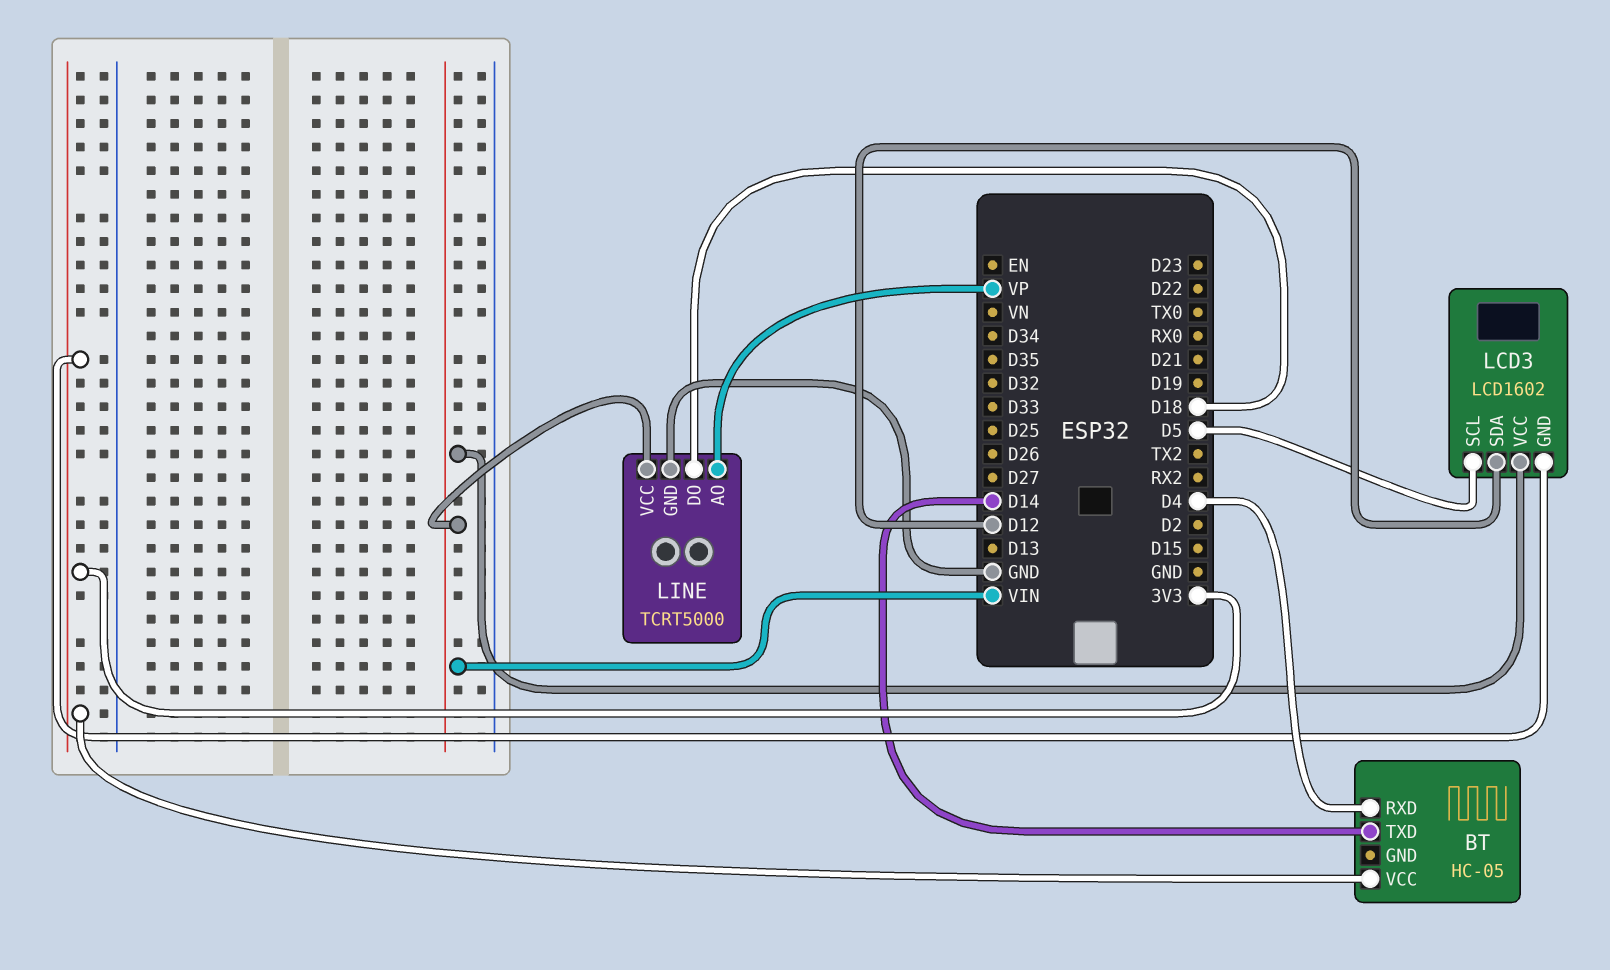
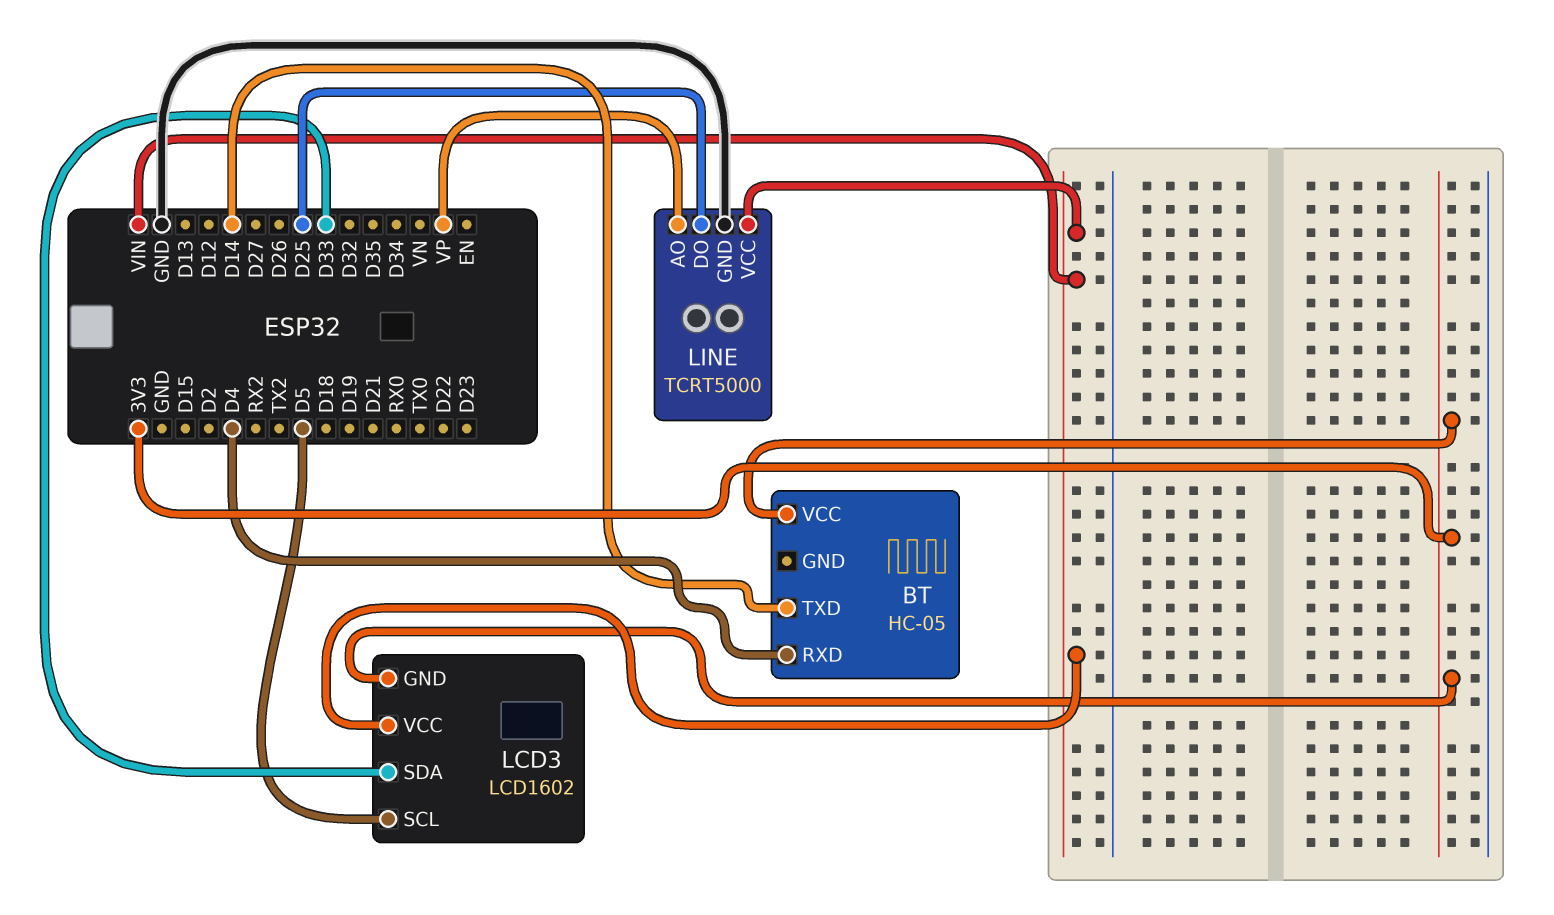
LCD3 pin SDA: D12 -> D33
LINE pin DO: D18 -> D25

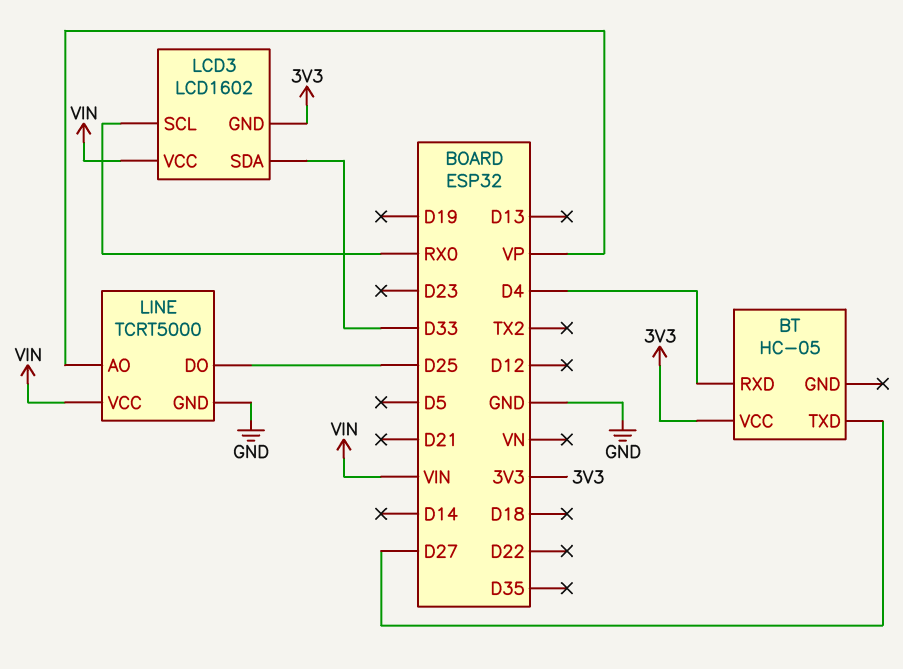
BT pin TXD: D14 -> D27
LCD3 pin SCL: D5 -> RX0

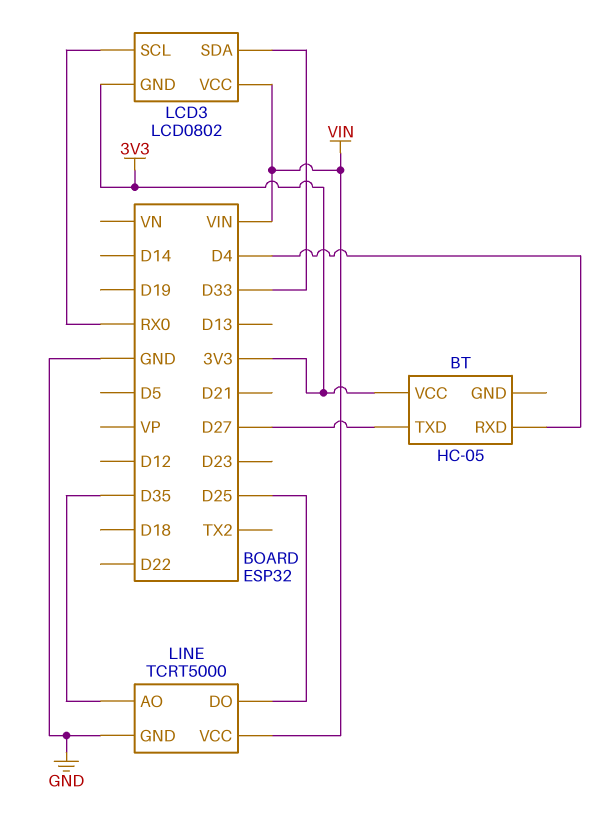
LCD3: LCD1602 -> LCD0802
LINE pin AO: VP -> D35

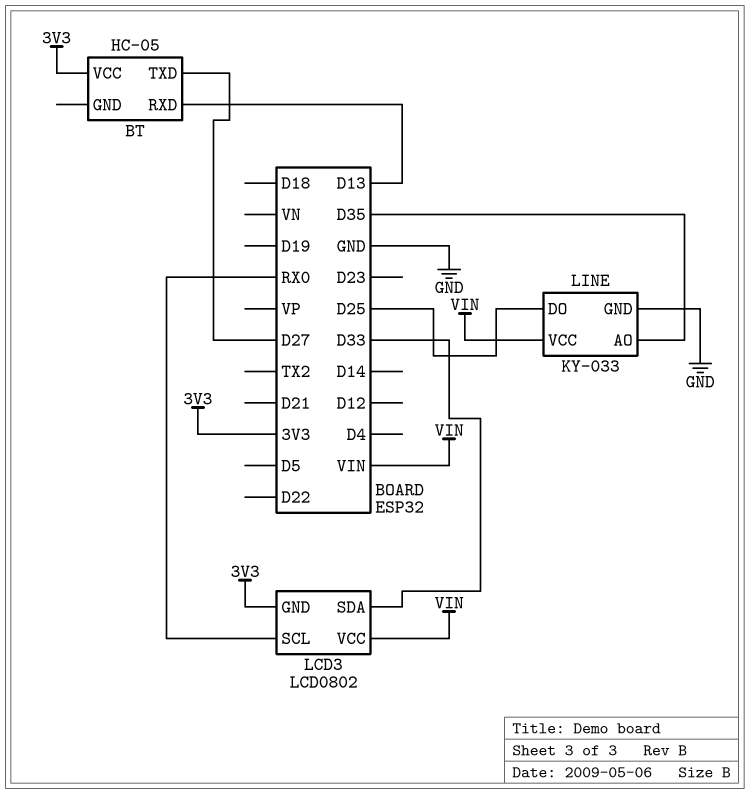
BT pin RXD: D4 -> D13
LINE: TCRT5000 -> KY-033

